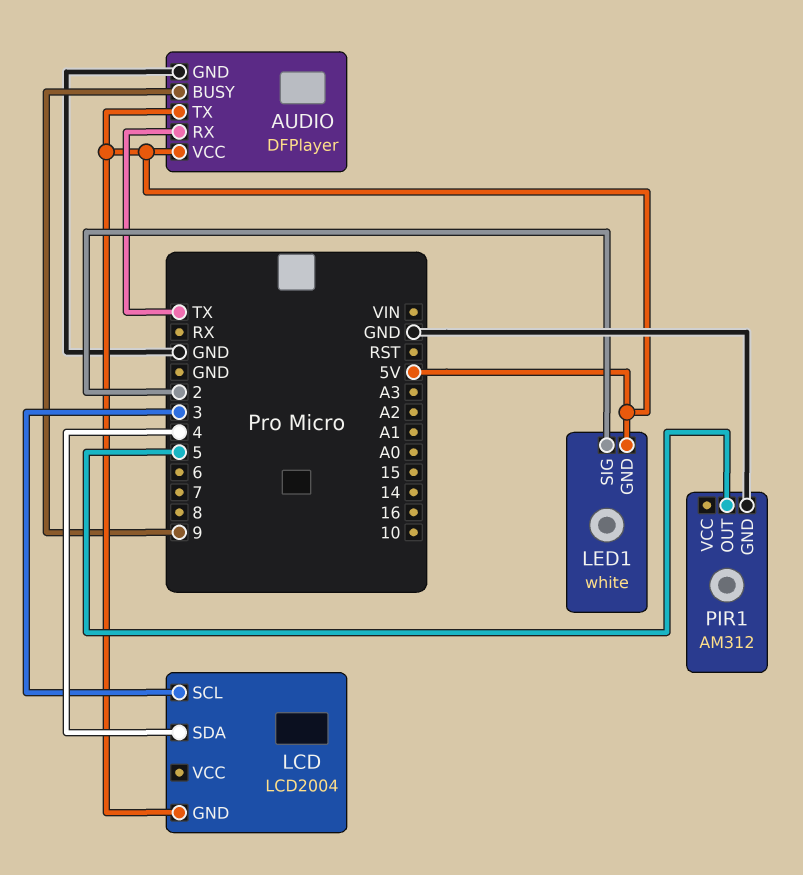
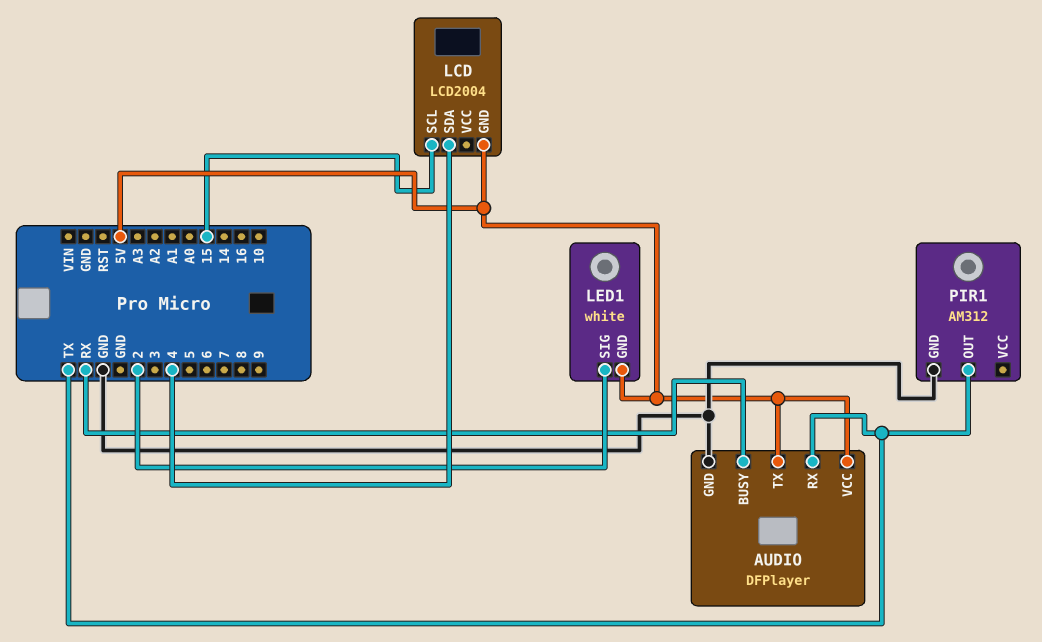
AUDIO pin BUSY: 9 -> RX
LCD pin SCL: 3 -> 15
PIR1 pin OUT: 5 -> TX

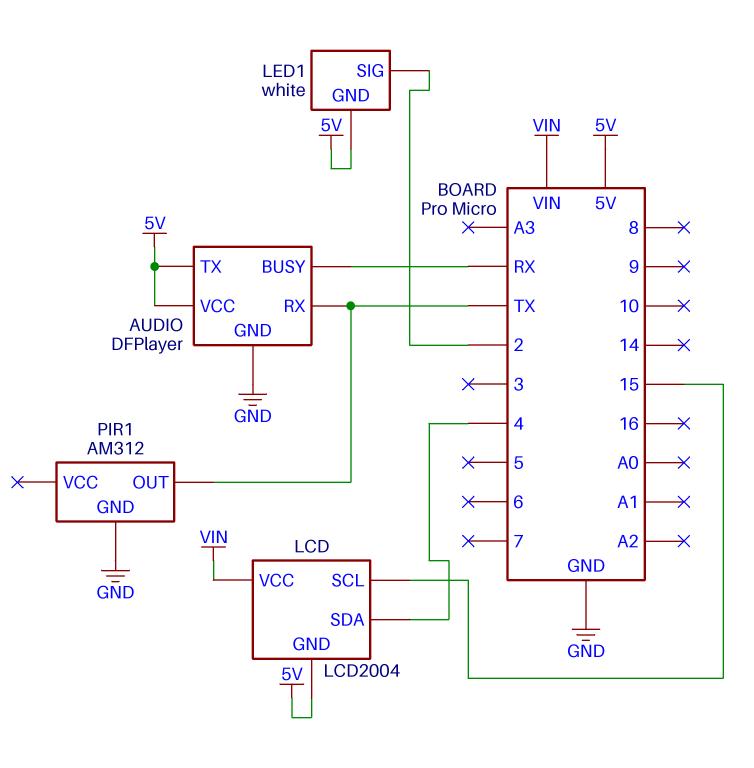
LCD pin VCC: none -> VIN

